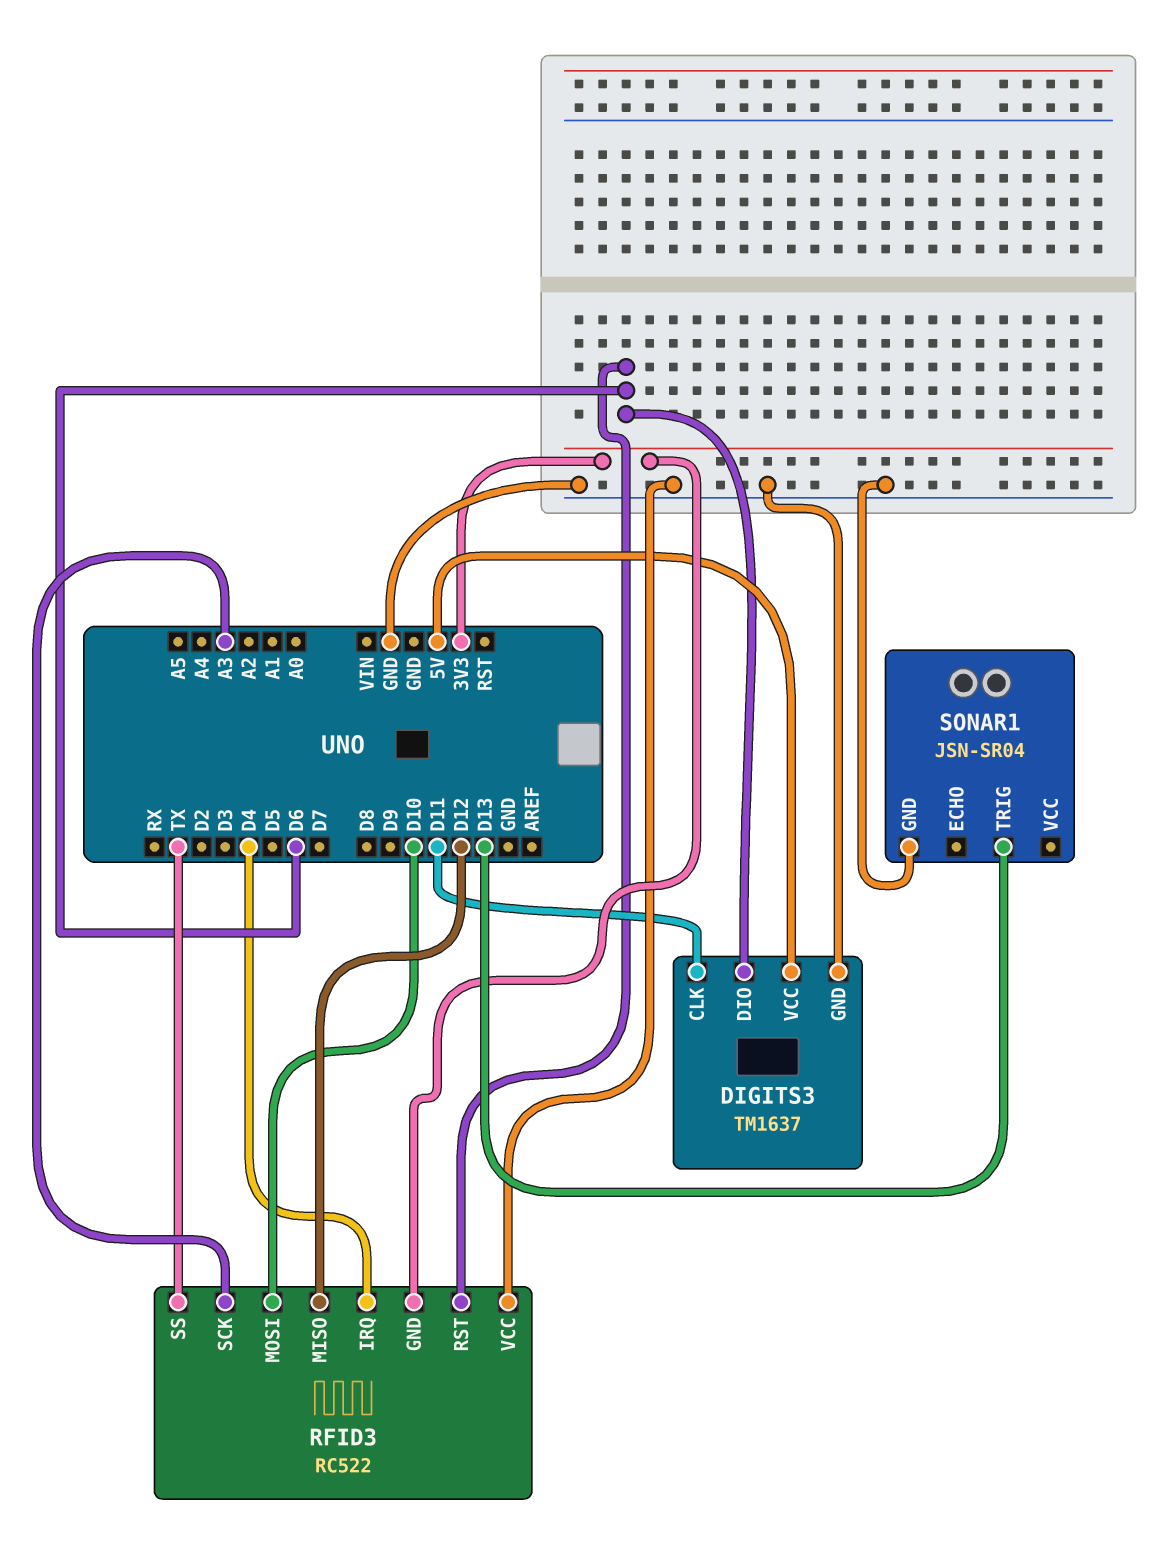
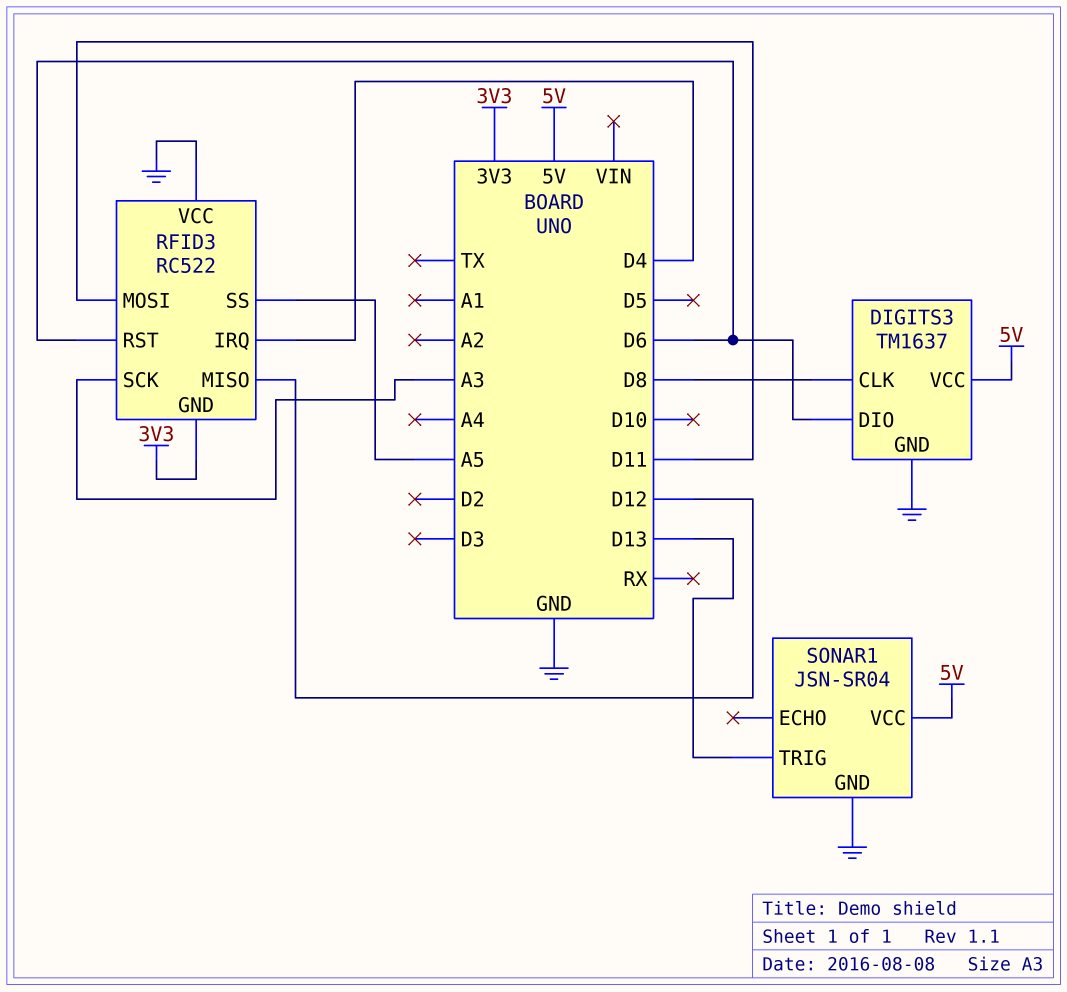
DIGITS3 pin CLK: D11 -> D8
RFID3 pin MOSI: D10 -> D11
RFID3 pin SS: TX -> A5
SONAR1 pin VCC: none -> 5V

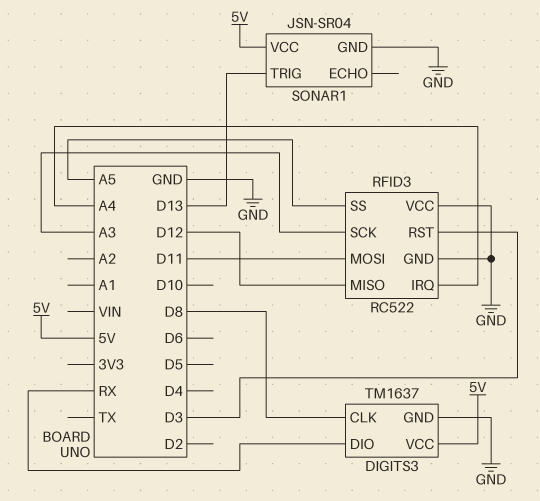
DIGITS3 pin DIO: D6 -> RX
RFID3 pin GND: 3V3 -> GND
RFID3 pin IRQ: D4 -> A4
RFID3 pin RST: D6 -> D3

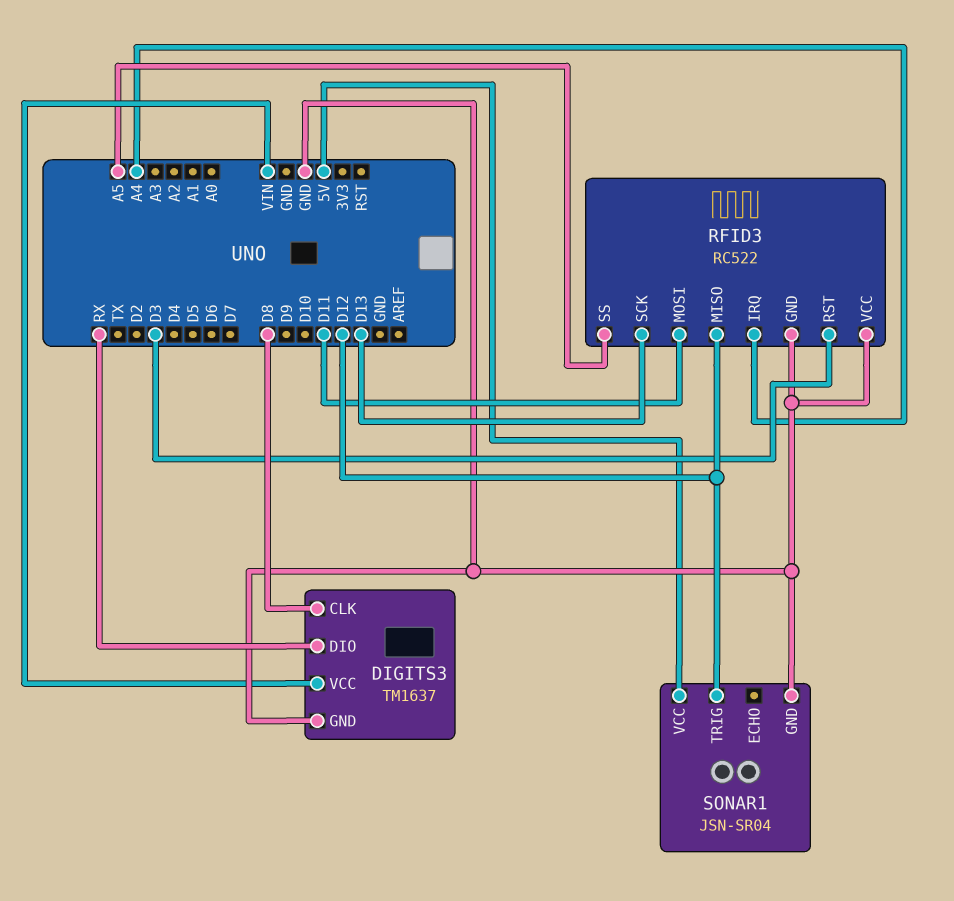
DIGITS3 pin VCC: 5V -> VIN
RFID3 pin SCK: A3 -> D13
SONAR1 pin TRIG: D13 -> D12

